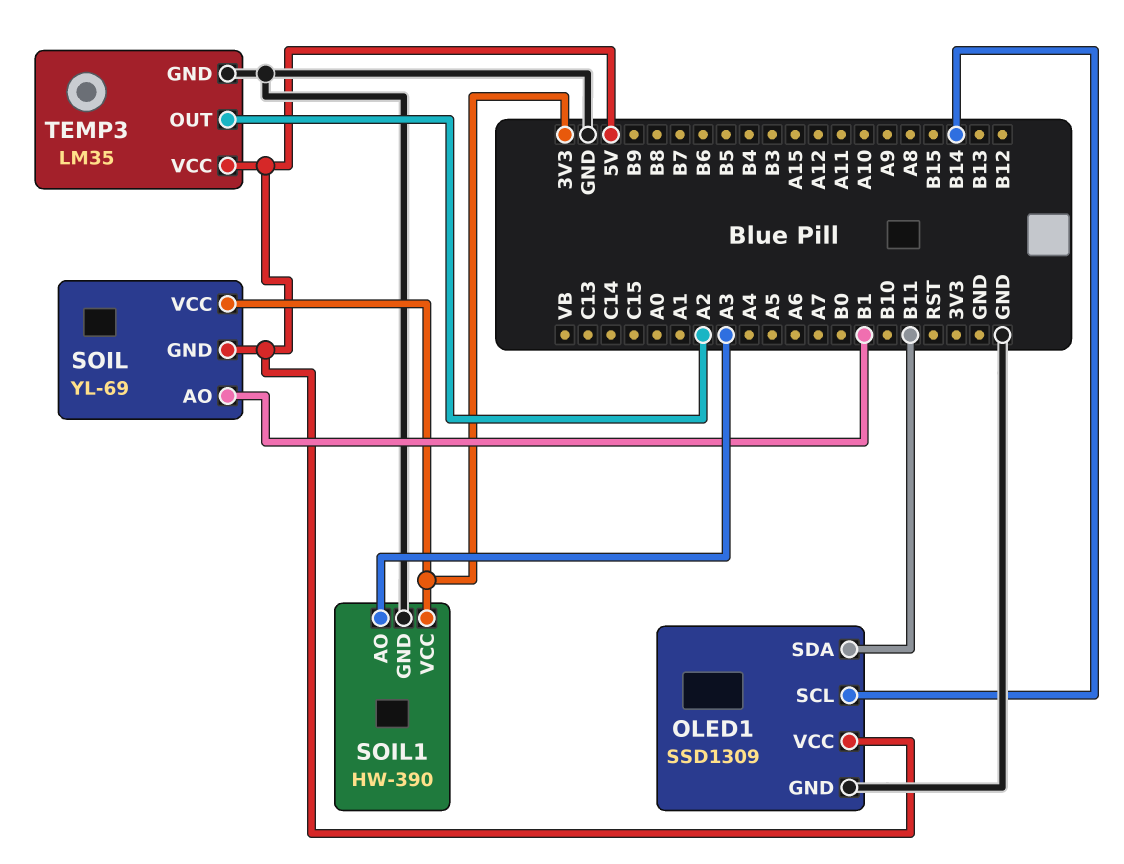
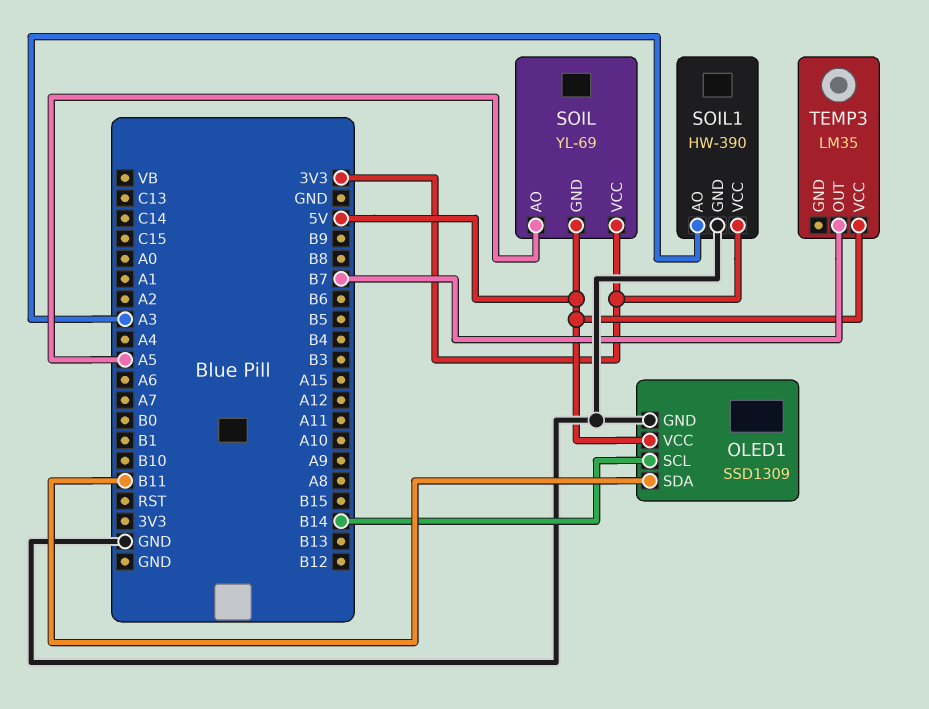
SOIL pin AO: B1 -> A5
TEMP3 pin GND: GND -> none
TEMP3 pin OUT: A2 -> B7

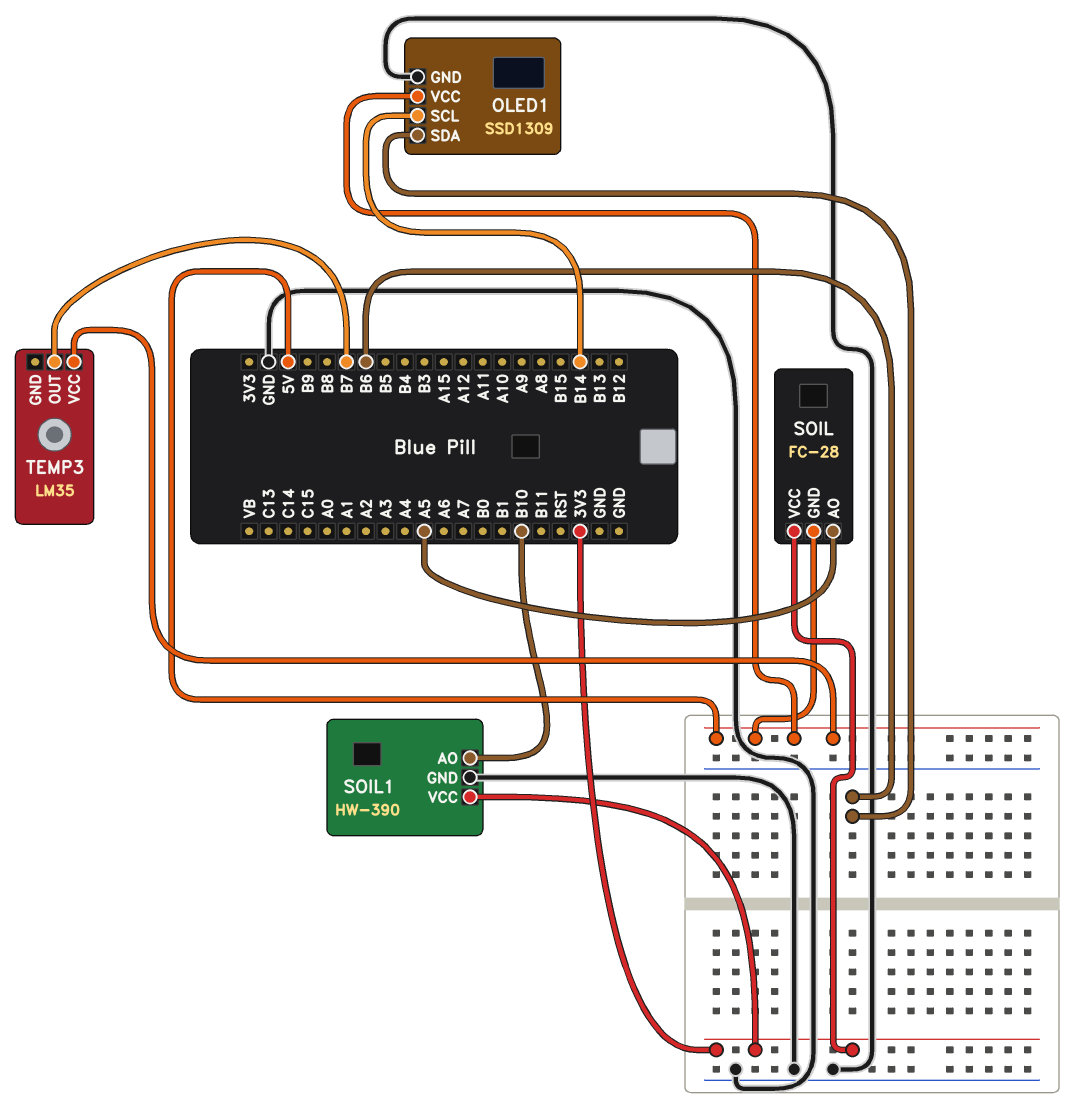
OLED1 pin SDA: B11 -> B6
SOIL: YL-69 -> FC-28
SOIL1 pin AO: A3 -> B10

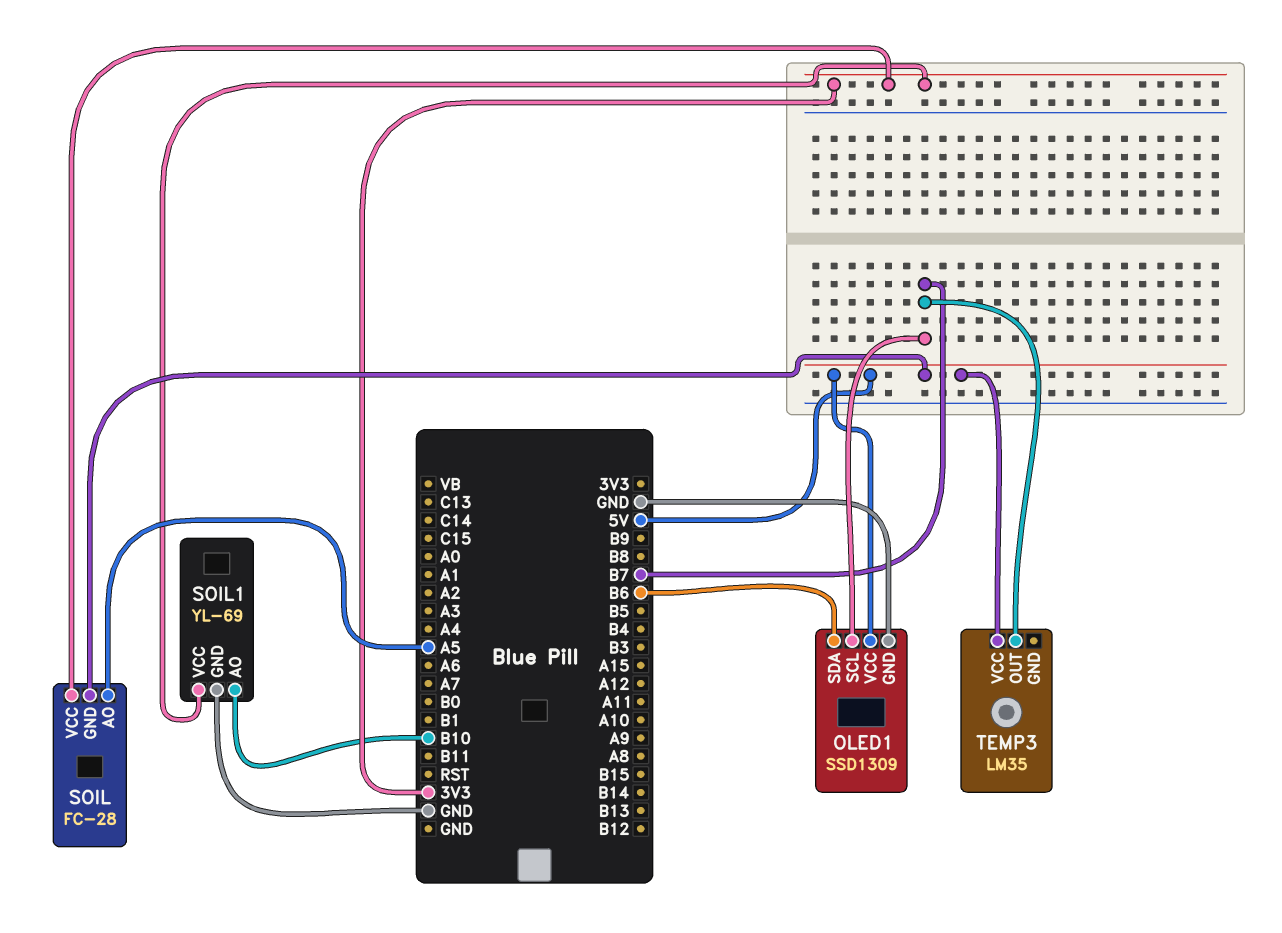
OLED1 pin SCL: B14 -> B7
SOIL1: HW-390 -> YL-69

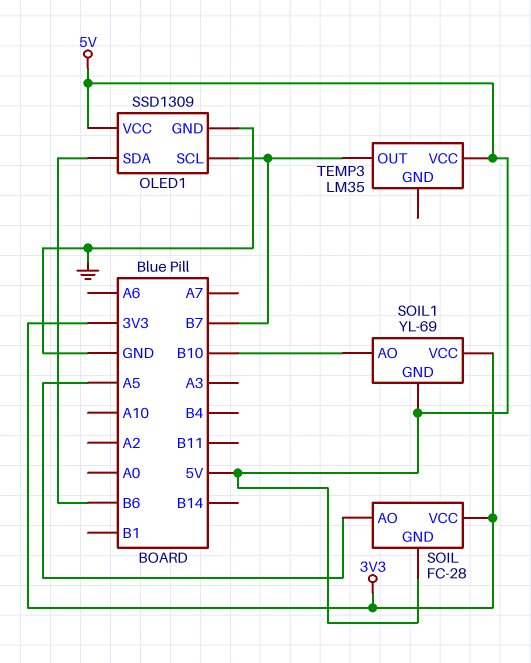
SOIL1 pin GND: GND -> 5V

